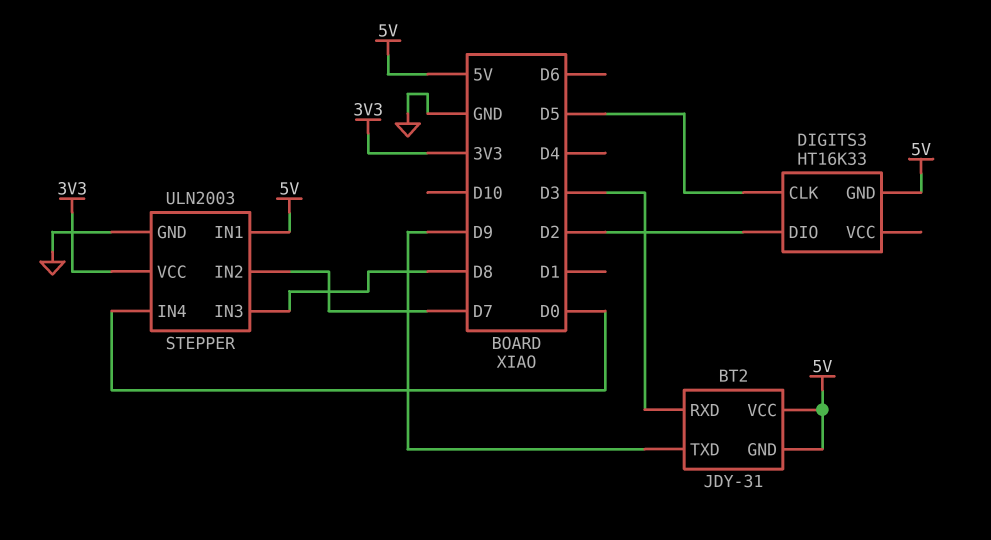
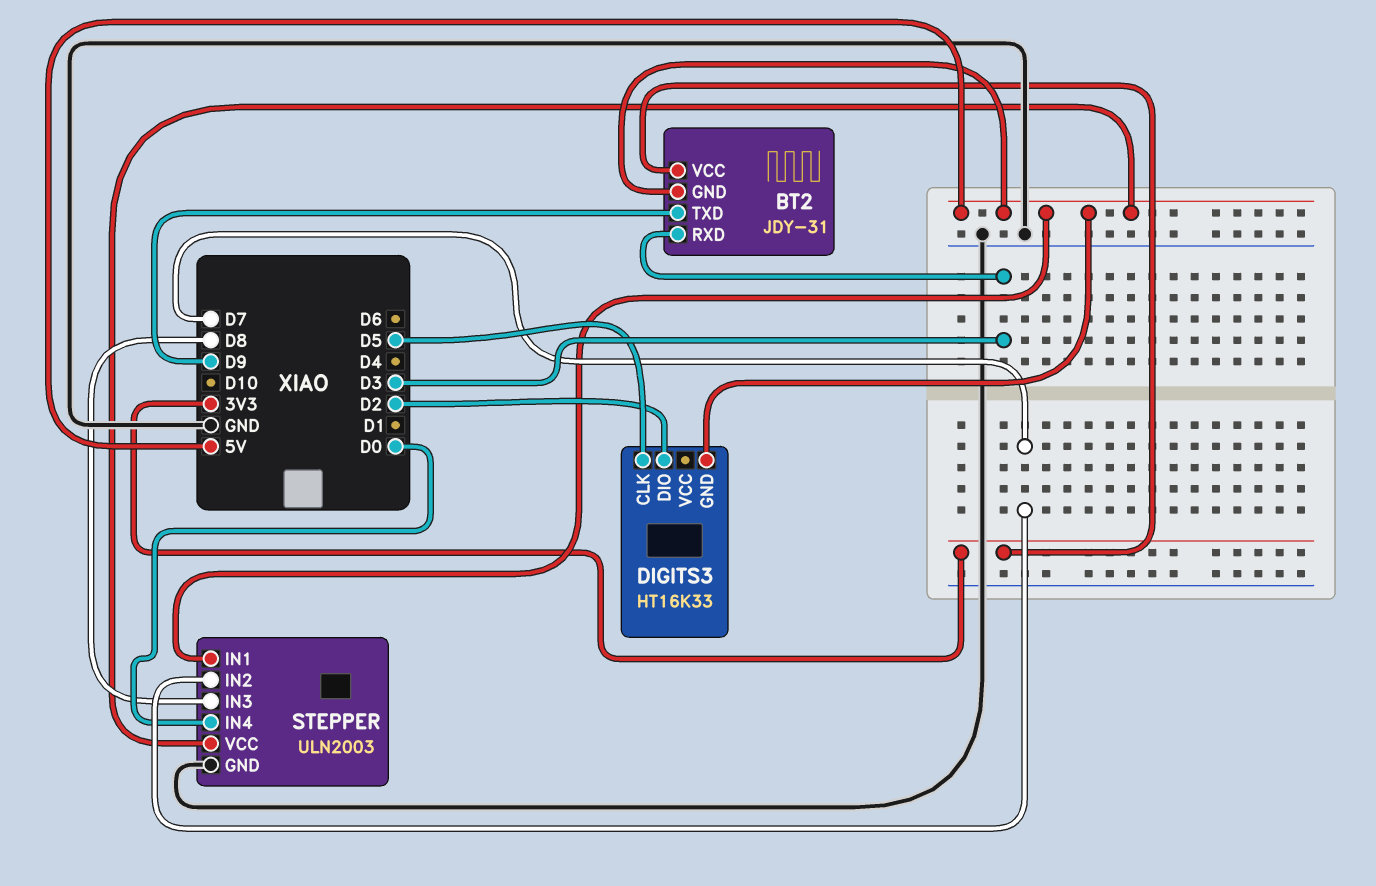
BT2 pin VCC: 5V -> 3V3
STEPPER pin VCC: 3V3 -> 5V

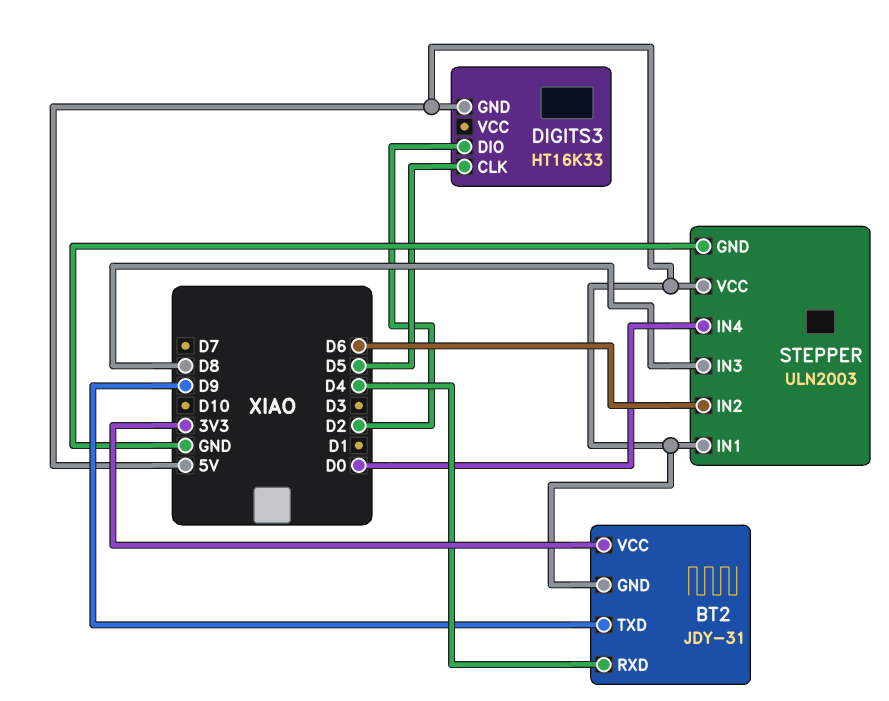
BT2 pin RXD: D3 -> D4
STEPPER pin IN2: D7 -> D6

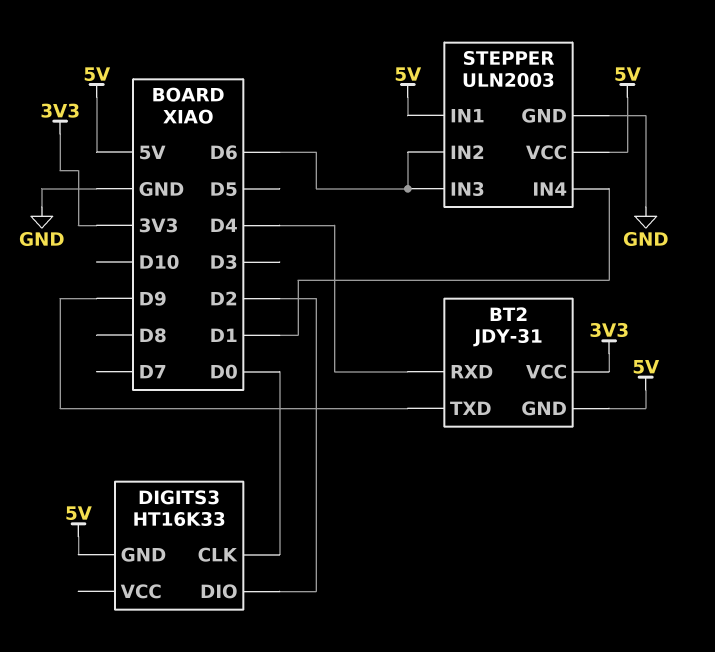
DIGITS3 pin CLK: D5 -> D0
STEPPER pin IN3: D8 -> D6
STEPPER pin IN4: D0 -> D1

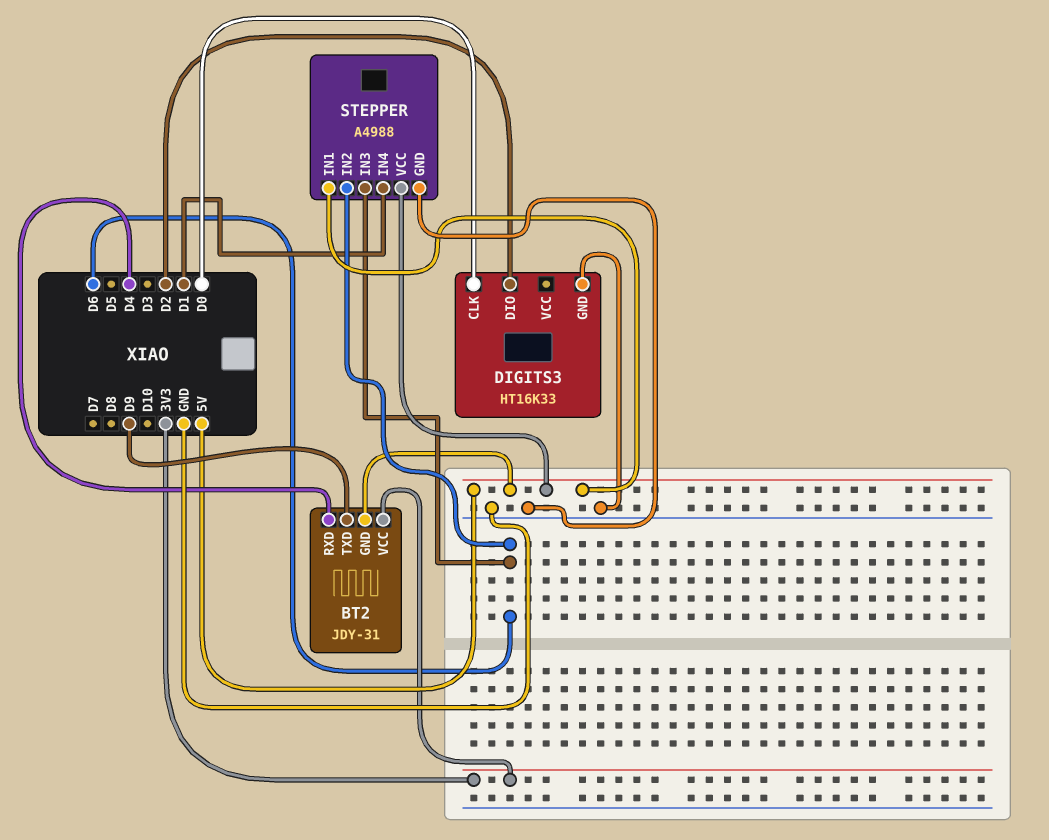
DIGITS3 pin GND: 5V -> GND
STEPPER: ULN2003 -> A4988

